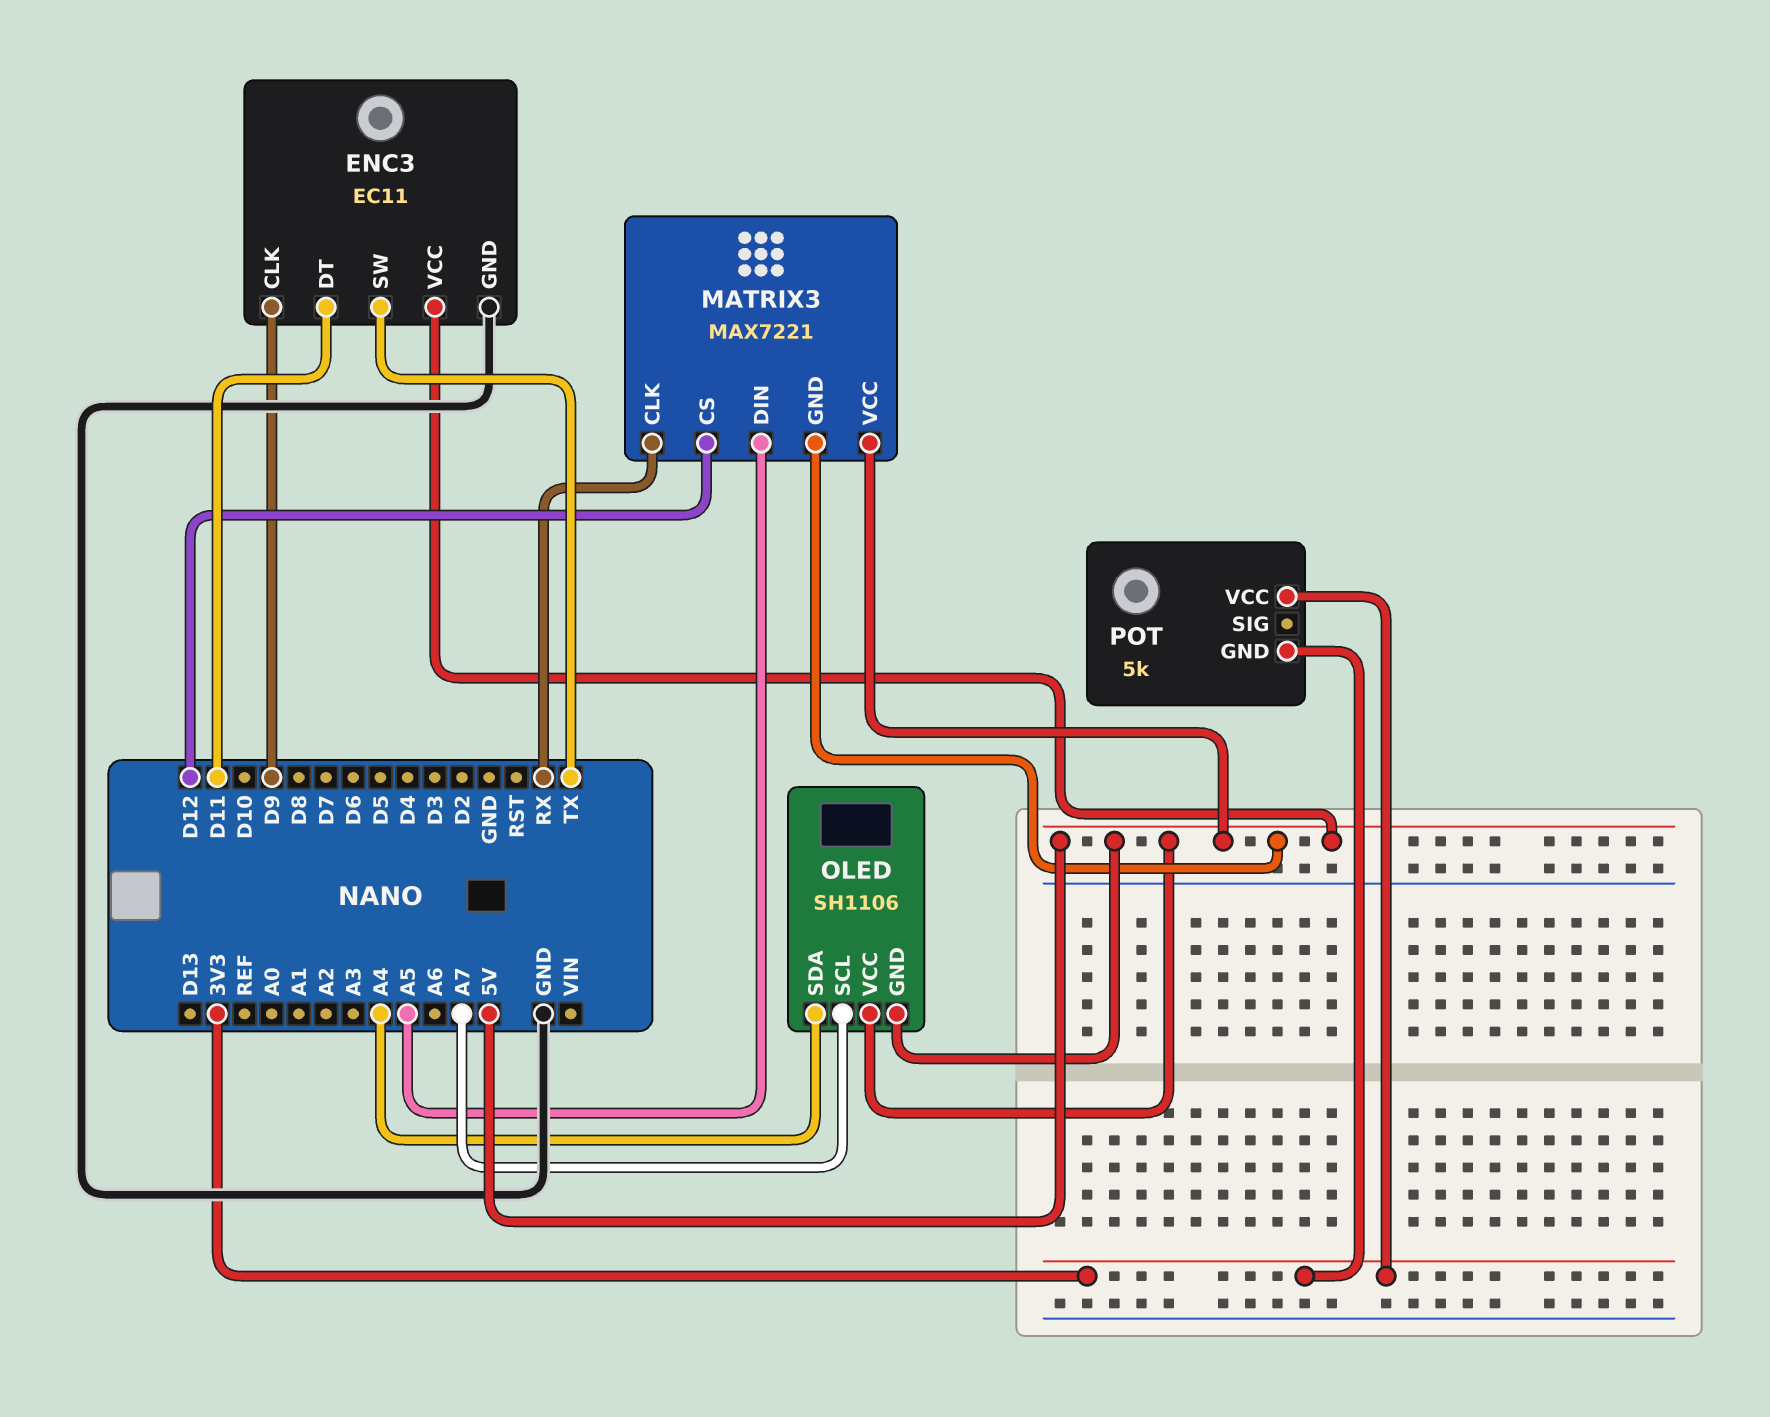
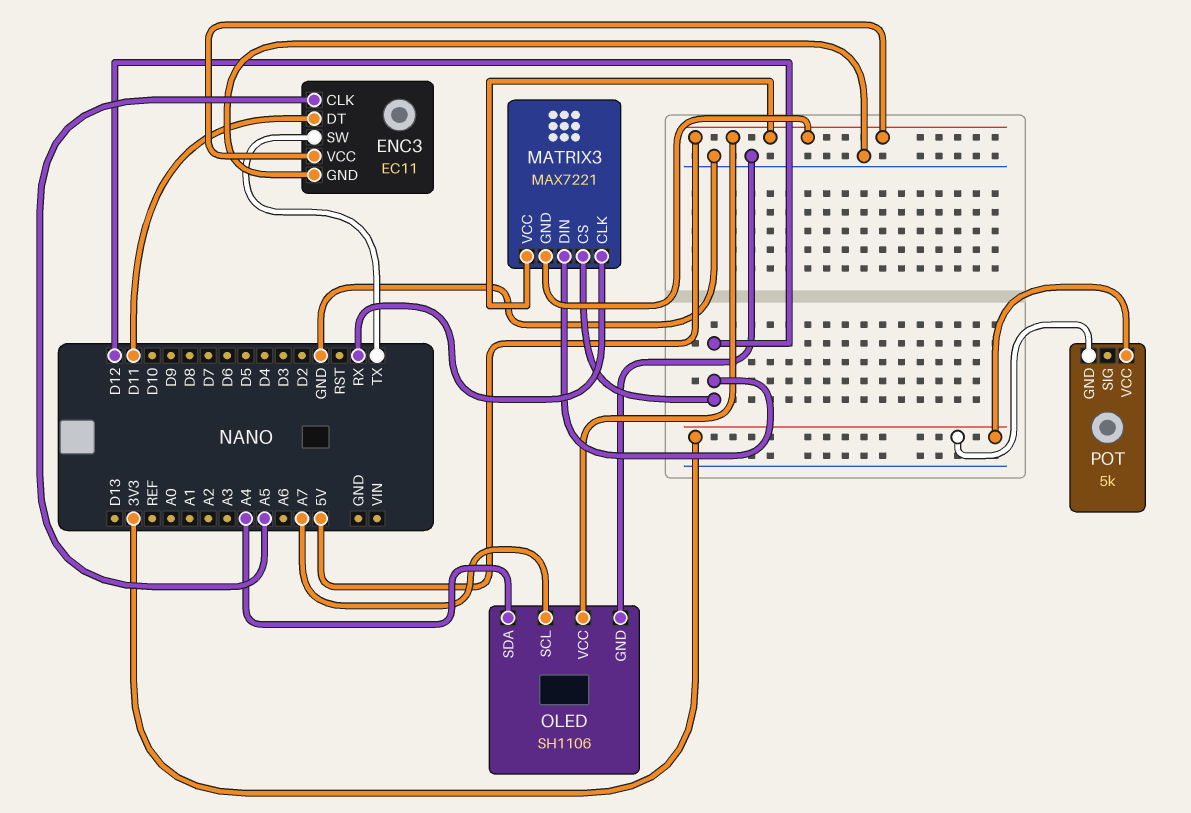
ENC3 pin CLK: D9 -> A5
MATRIX3 pin DIN: A5 -> D12
OLED pin GND: 5V -> GND

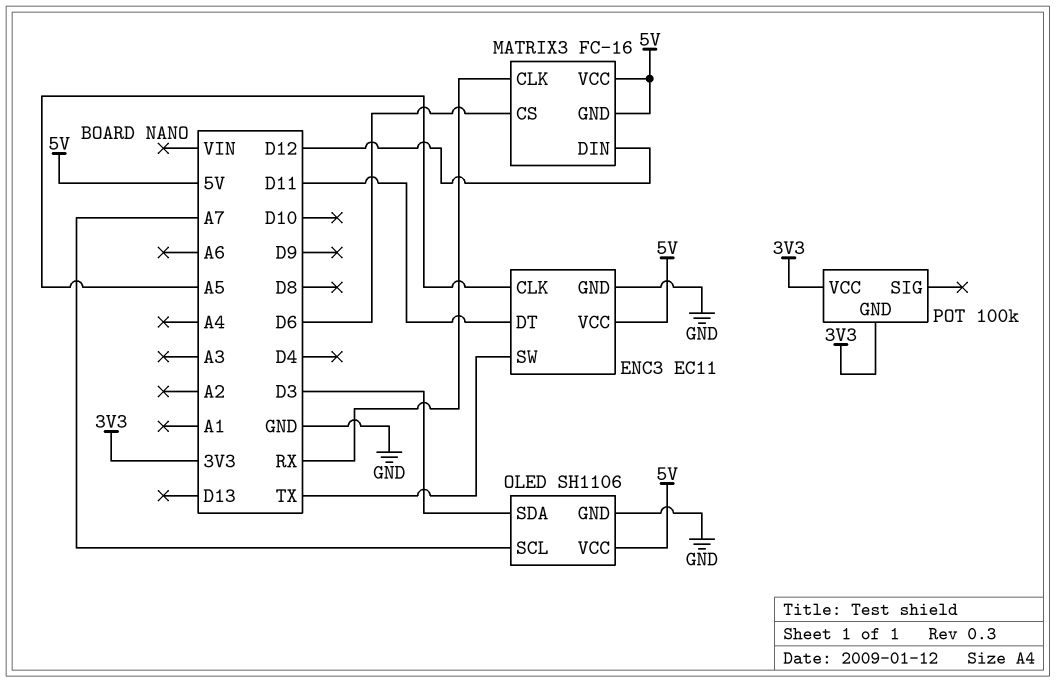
MATRIX3: MAX7221 -> FC-16
MATRIX3 pin CS: D12 -> D6
OLED pin SDA: A4 -> D3
POT: 5k -> 100k

